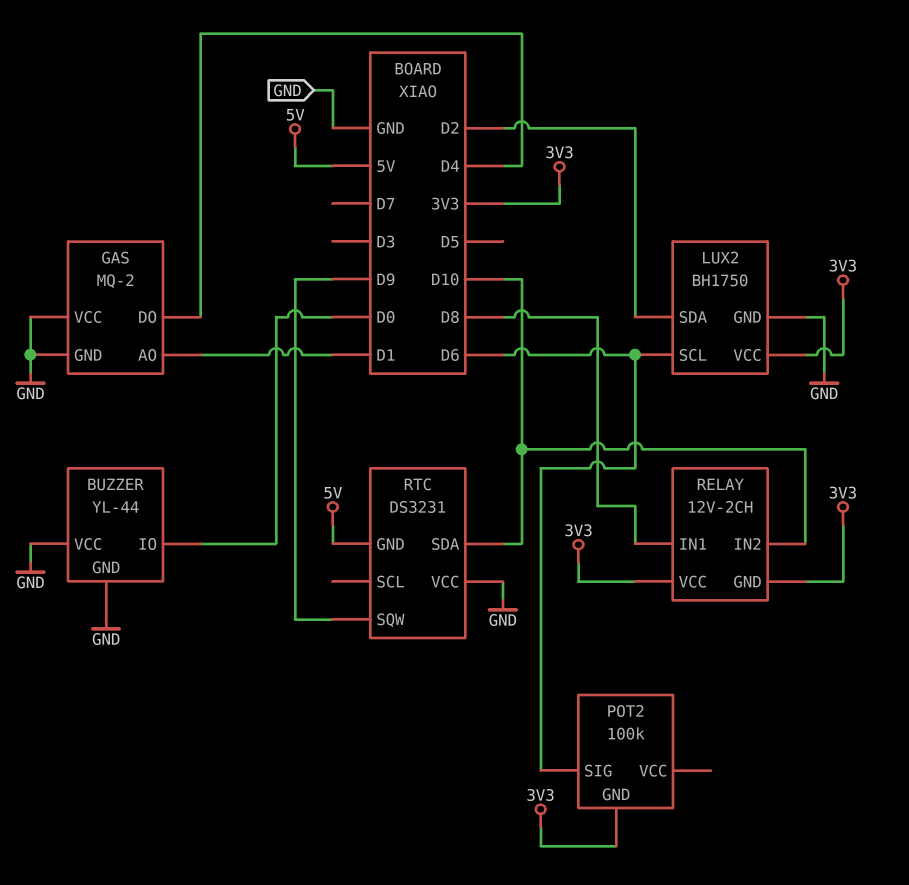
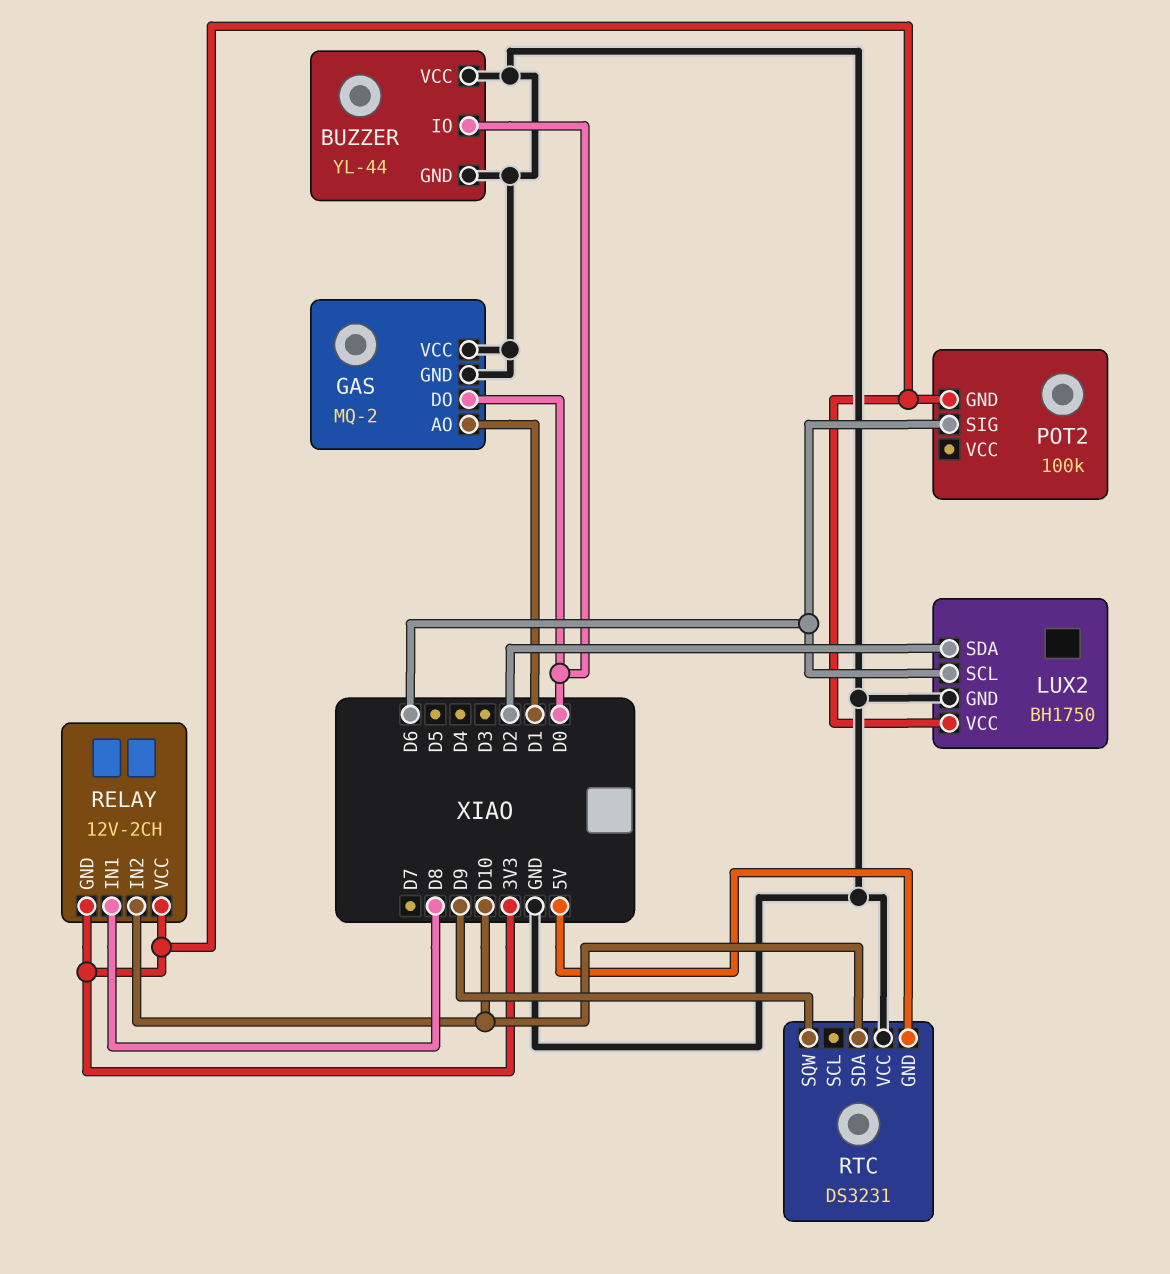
GAS pin DO: D4 -> D0

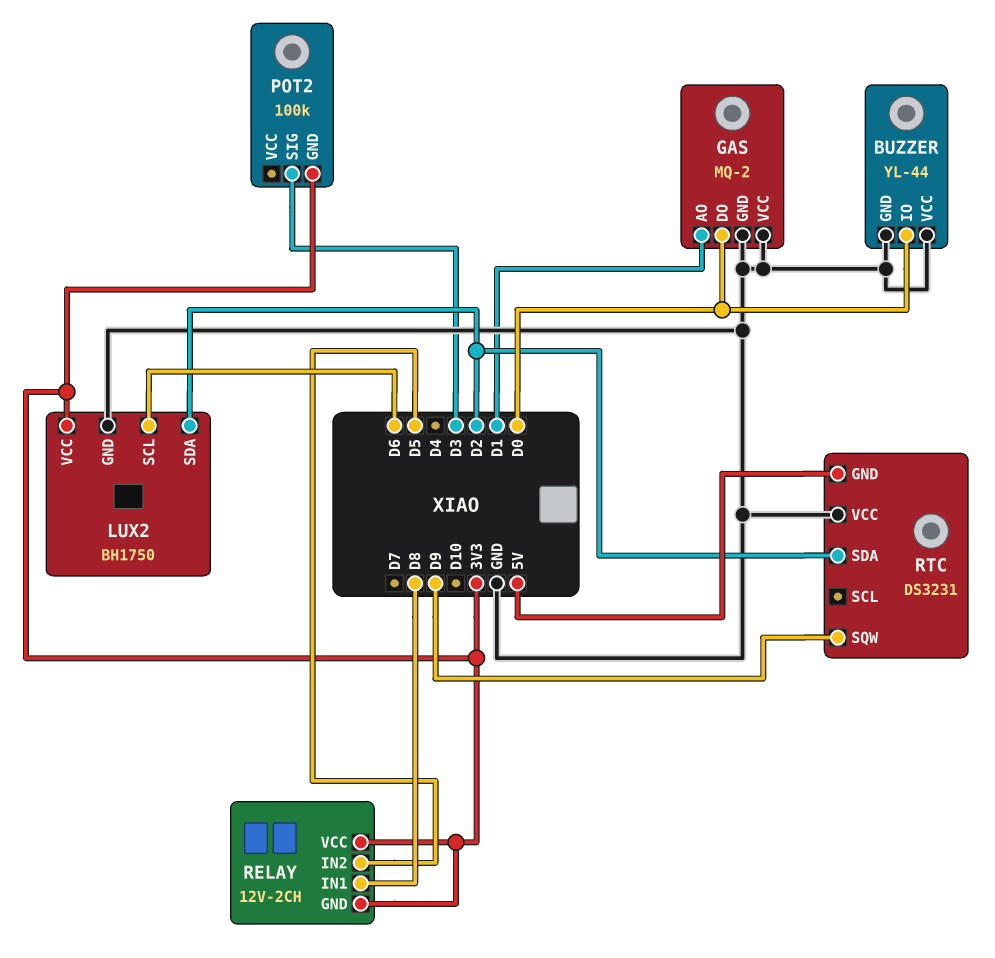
POT2 pin SIG: D6 -> D3
RELAY pin IN2: D10 -> D5
RTC pin SDA: D10 -> D2

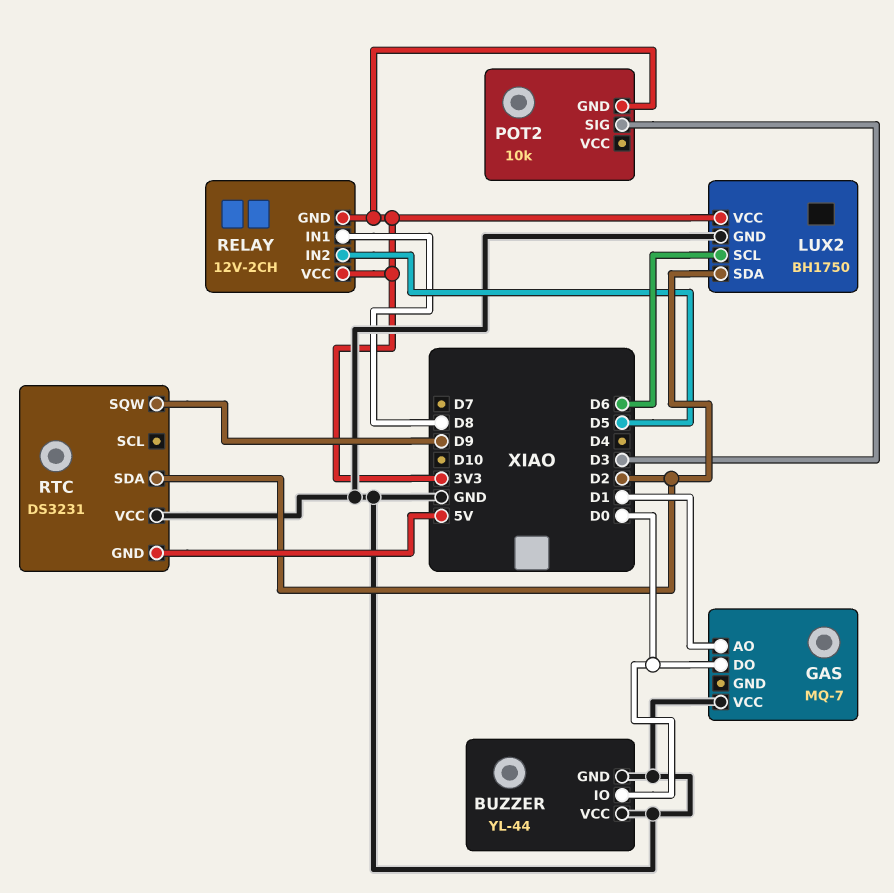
GAS: MQ-2 -> MQ-7
GAS pin GND: GND -> none
POT2: 100k -> 10k

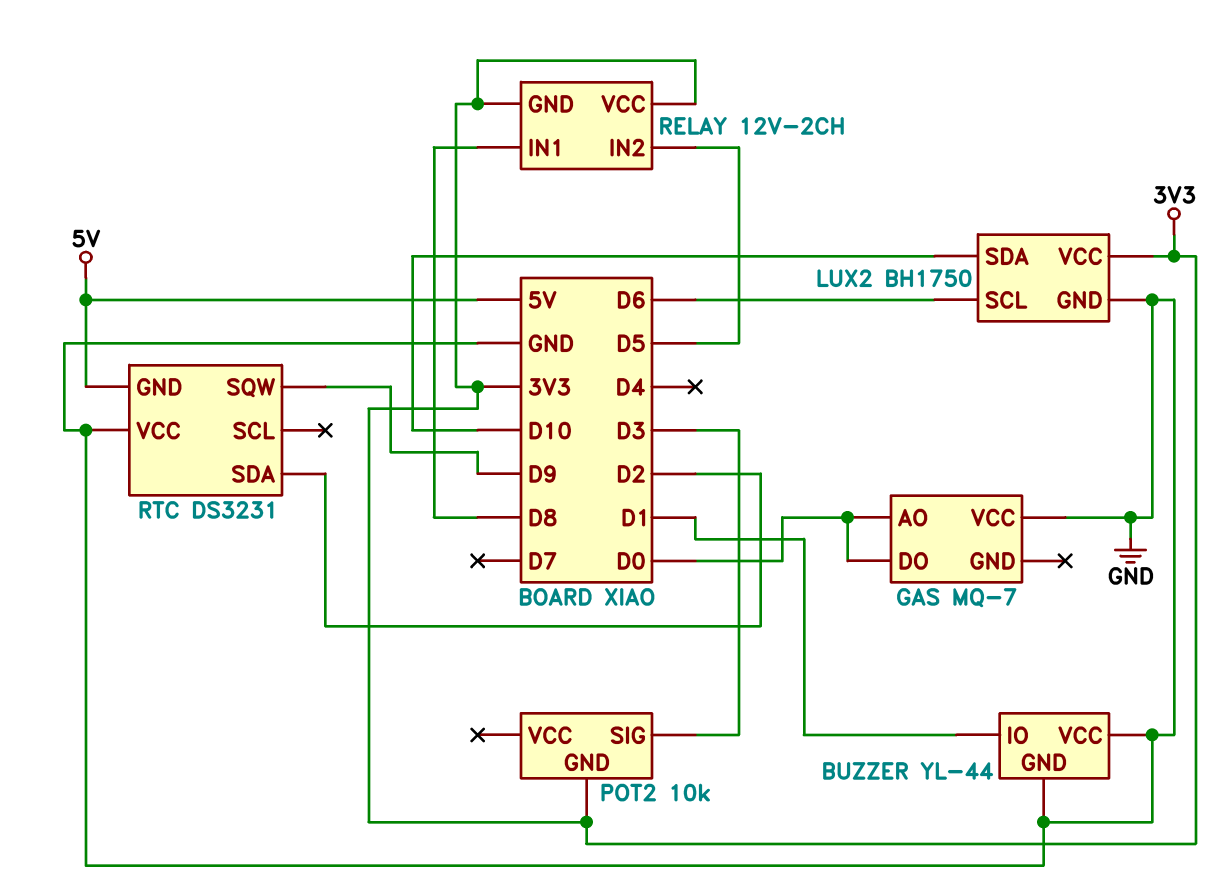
BUZZER pin IO: D0 -> D1
GAS pin AO: D1 -> D0
LUX2 pin SDA: D2 -> D10

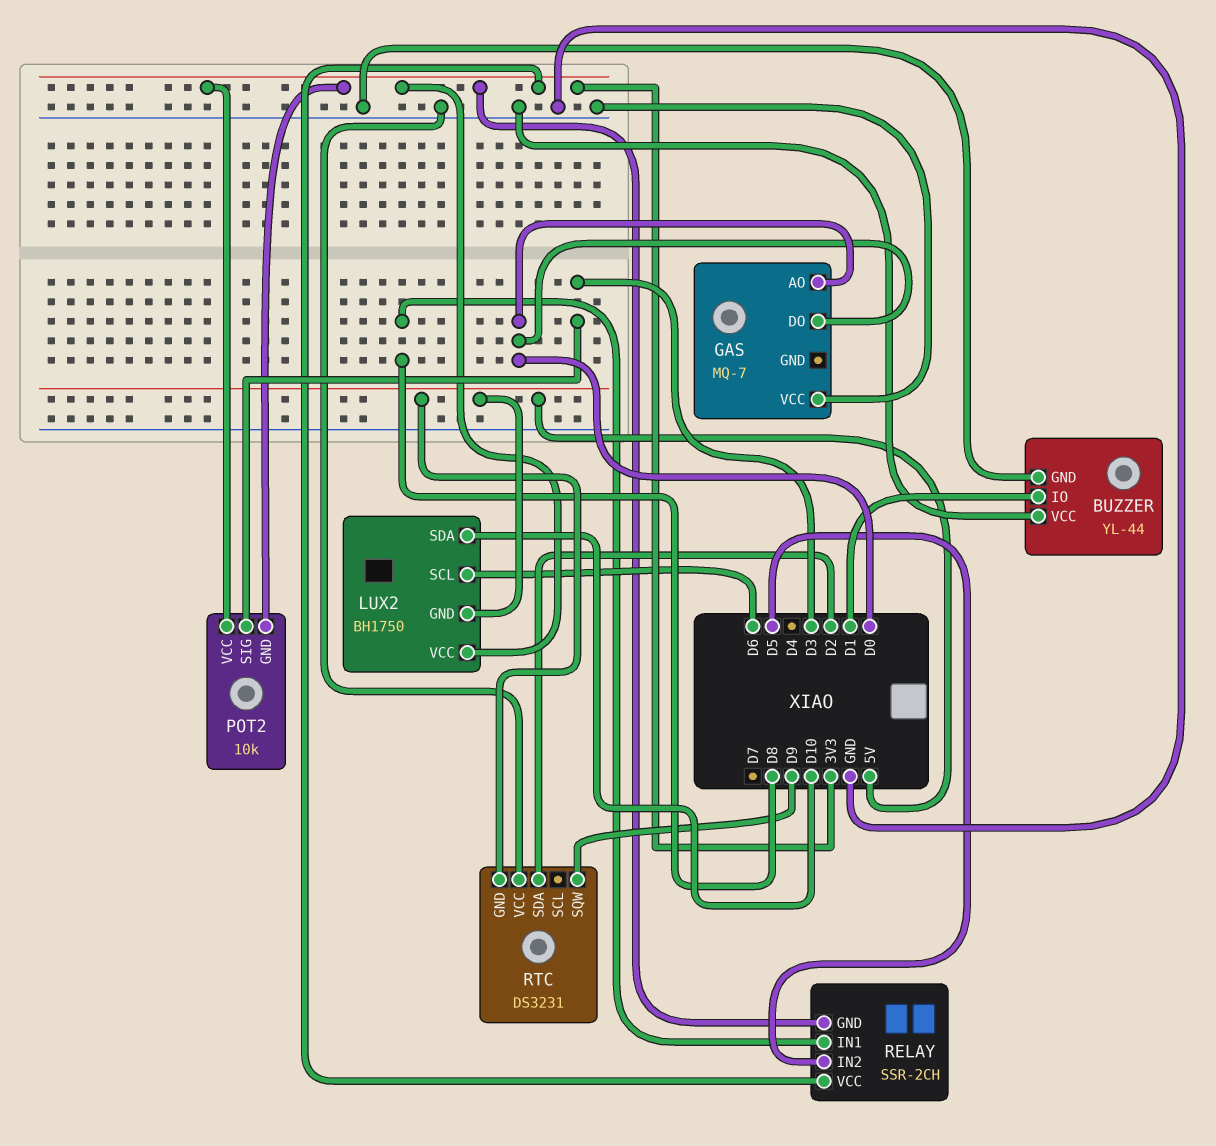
LUX2 pin GND: GND -> 5V
POT2 pin VCC: none -> 3V3
RELAY: 12V-2CH -> SSR-2CH

